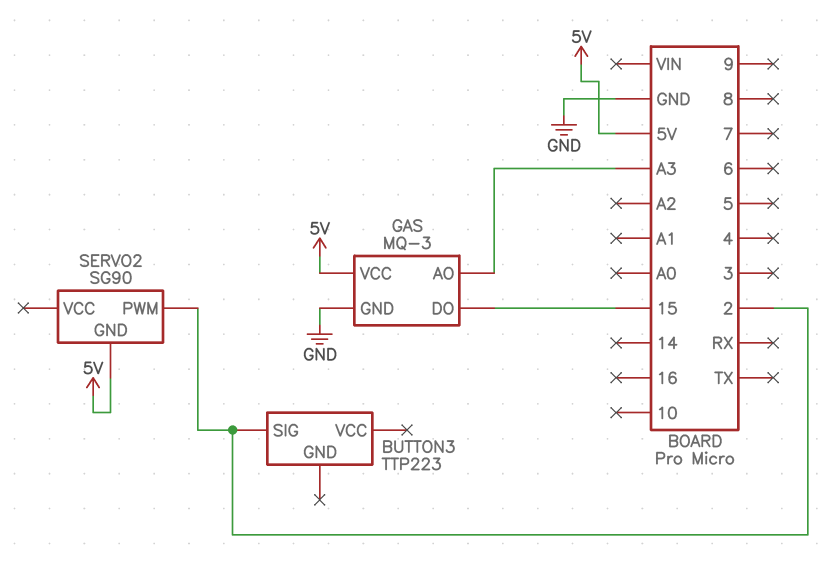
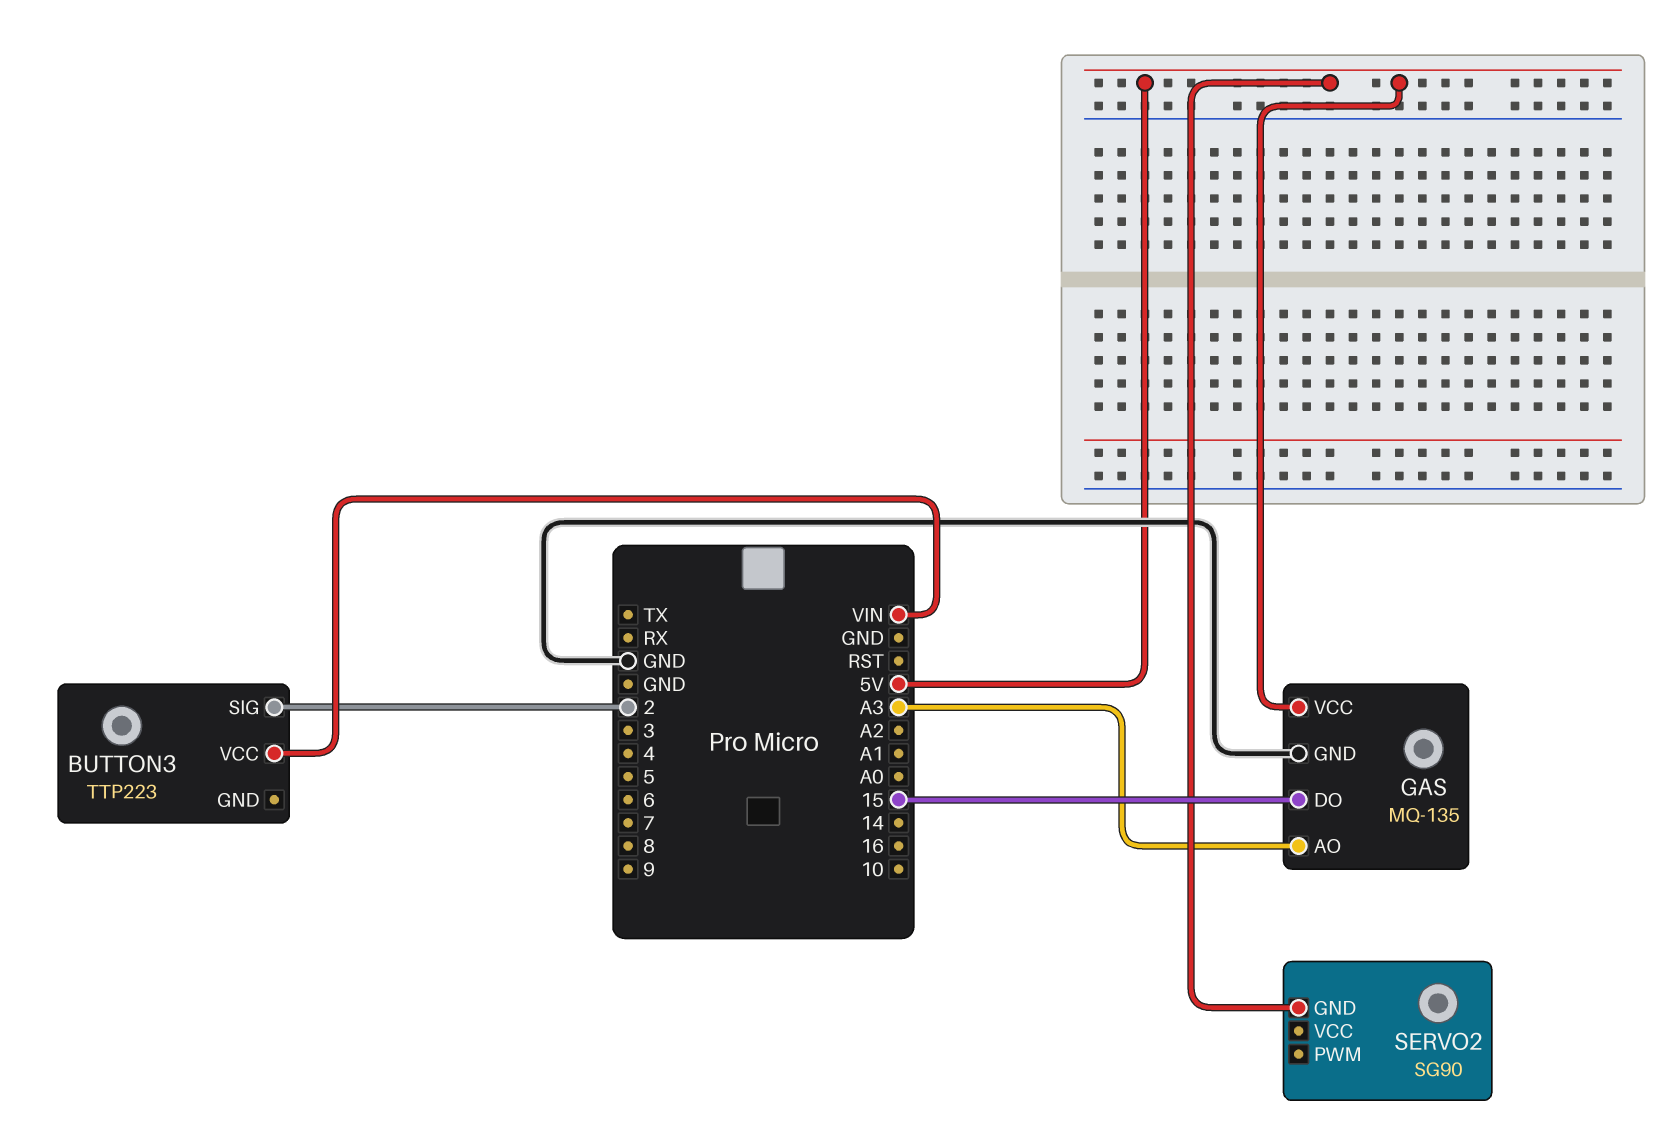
BUTTON3 pin VCC: none -> VIN
GAS: MQ-3 -> MQ-135
SERVO2 pin PWM: 2 -> none

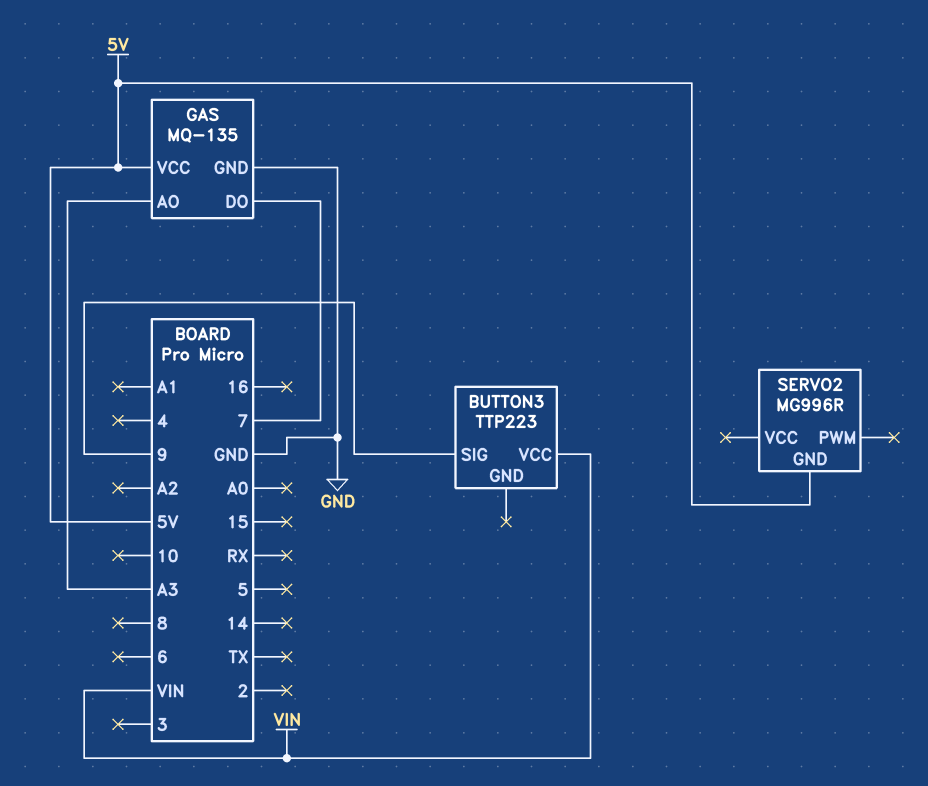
BUTTON3 pin SIG: 2 -> 9
GAS pin DO: 15 -> 7
SERVO2: SG90 -> MG996R

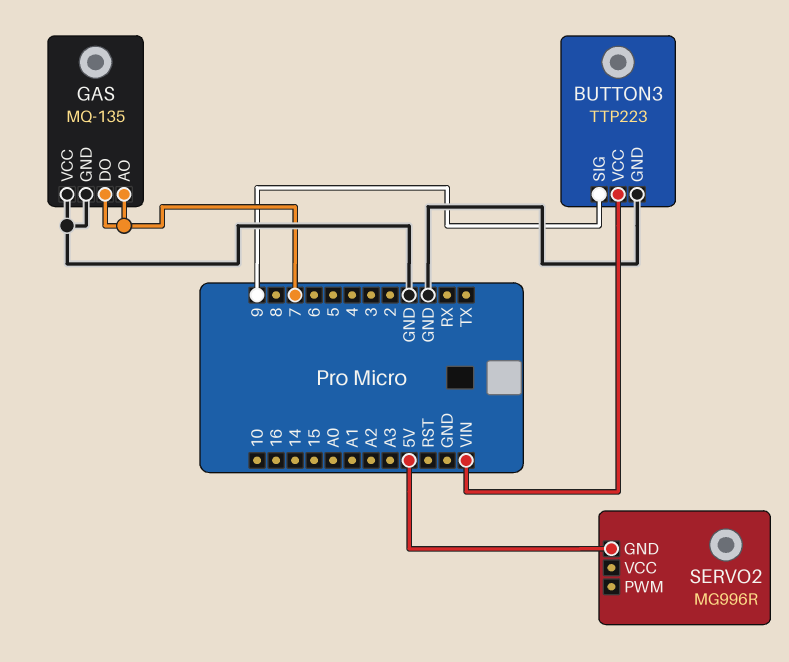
BUTTON3 pin GND: none -> GND
GAS pin AO: A3 -> 7
GAS pin VCC: 5V -> GND

